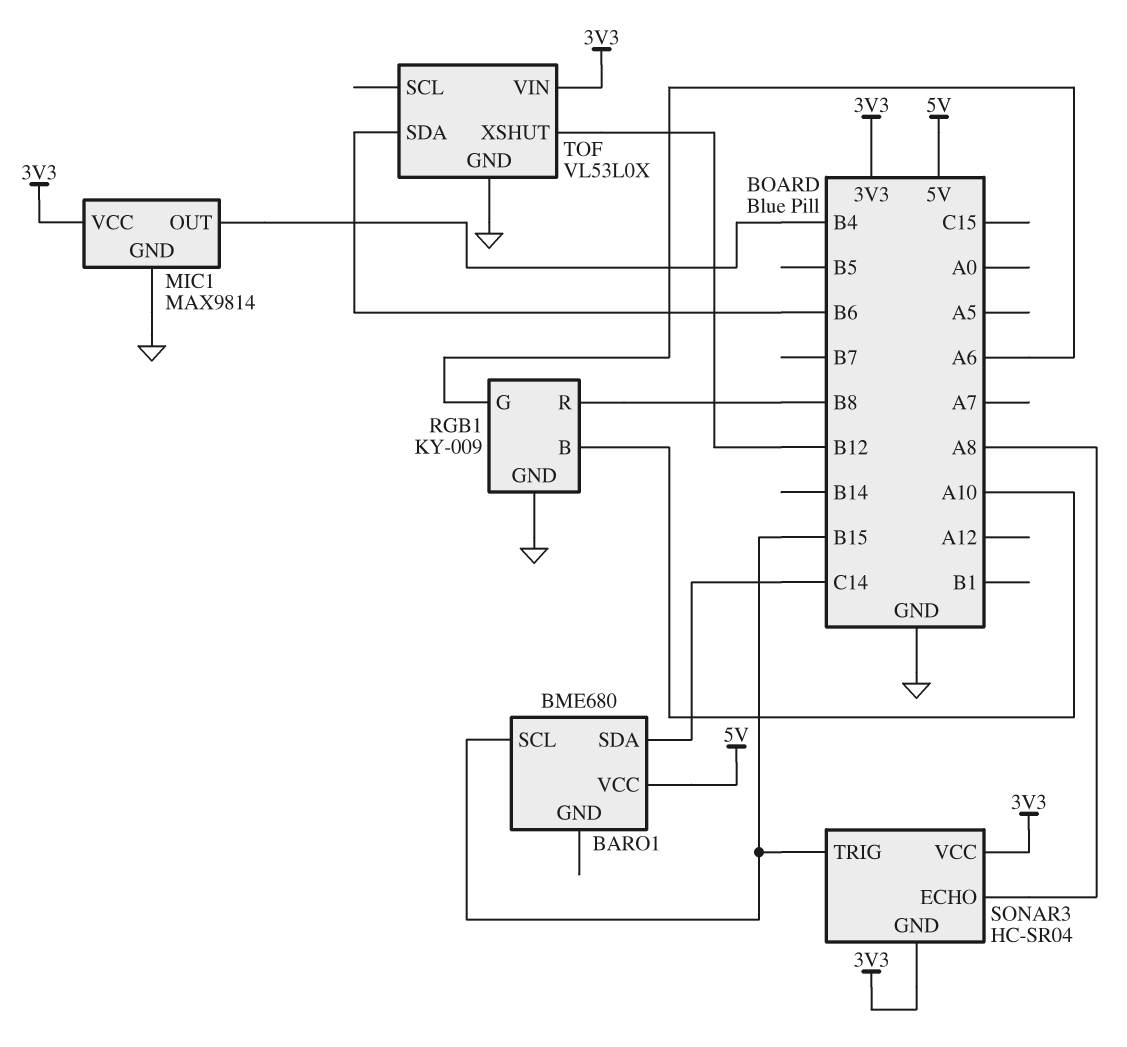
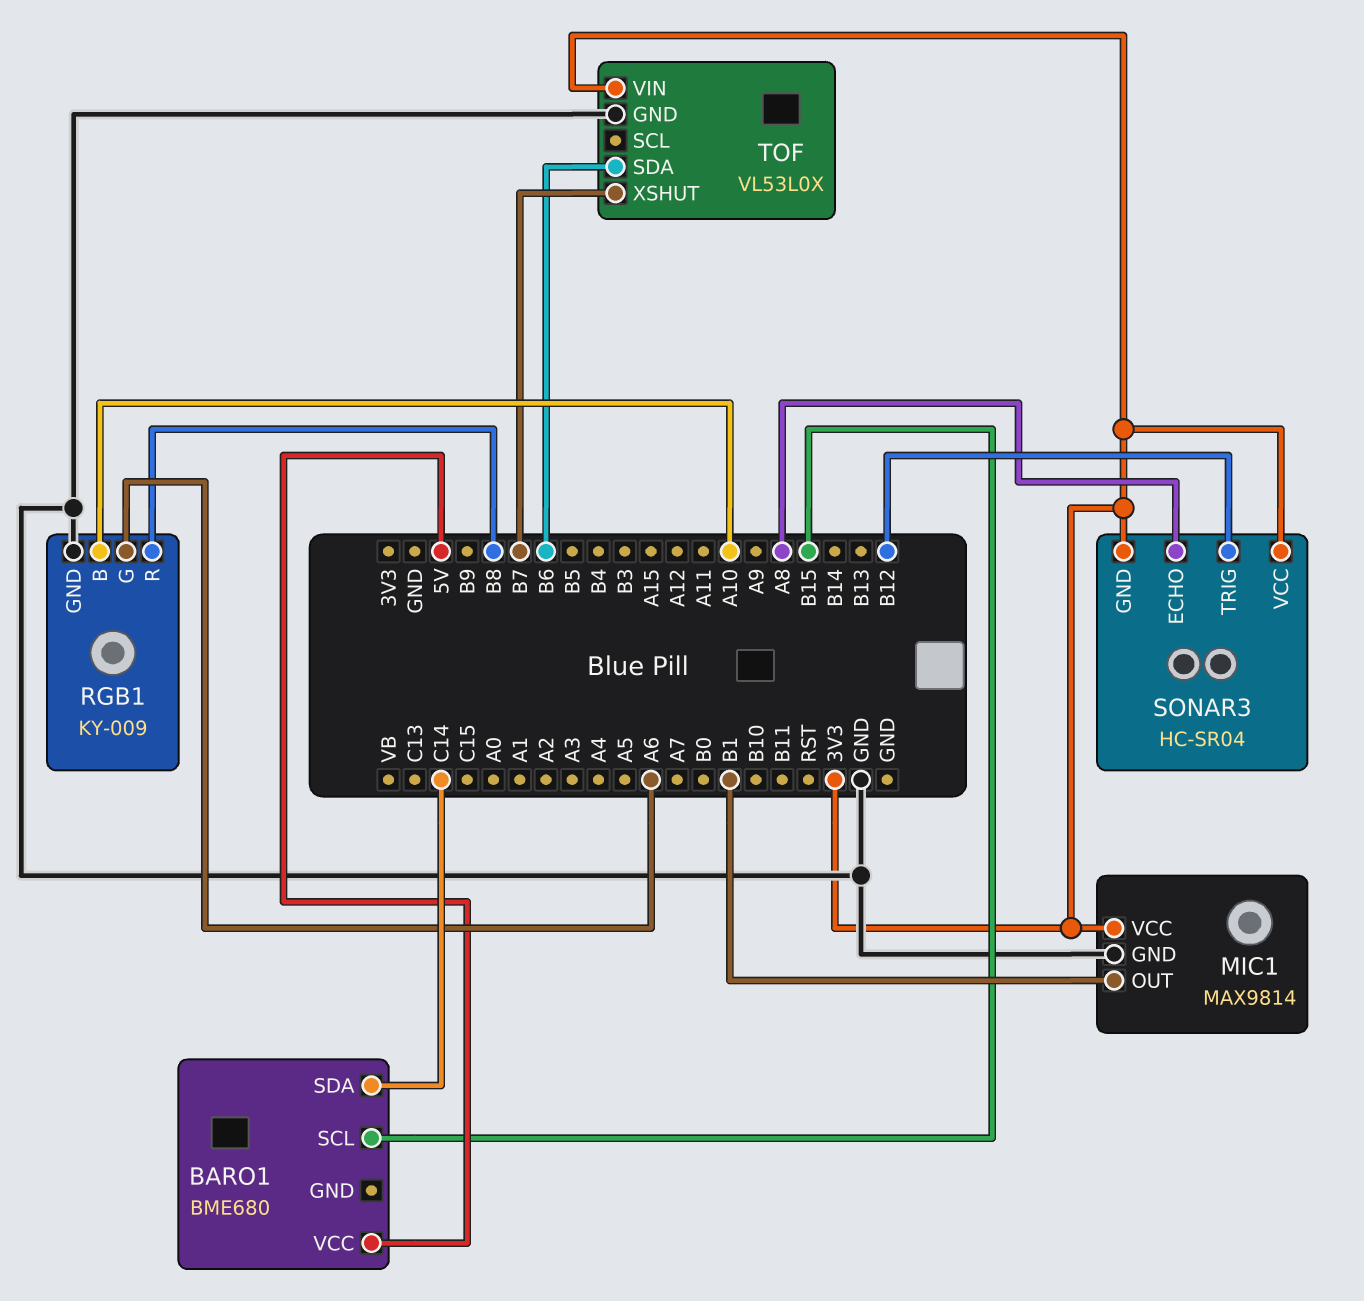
MIC1 pin OUT: B4 -> B1
SONAR3 pin TRIG: B15 -> B12
TOF pin XSHUT: B12 -> B7

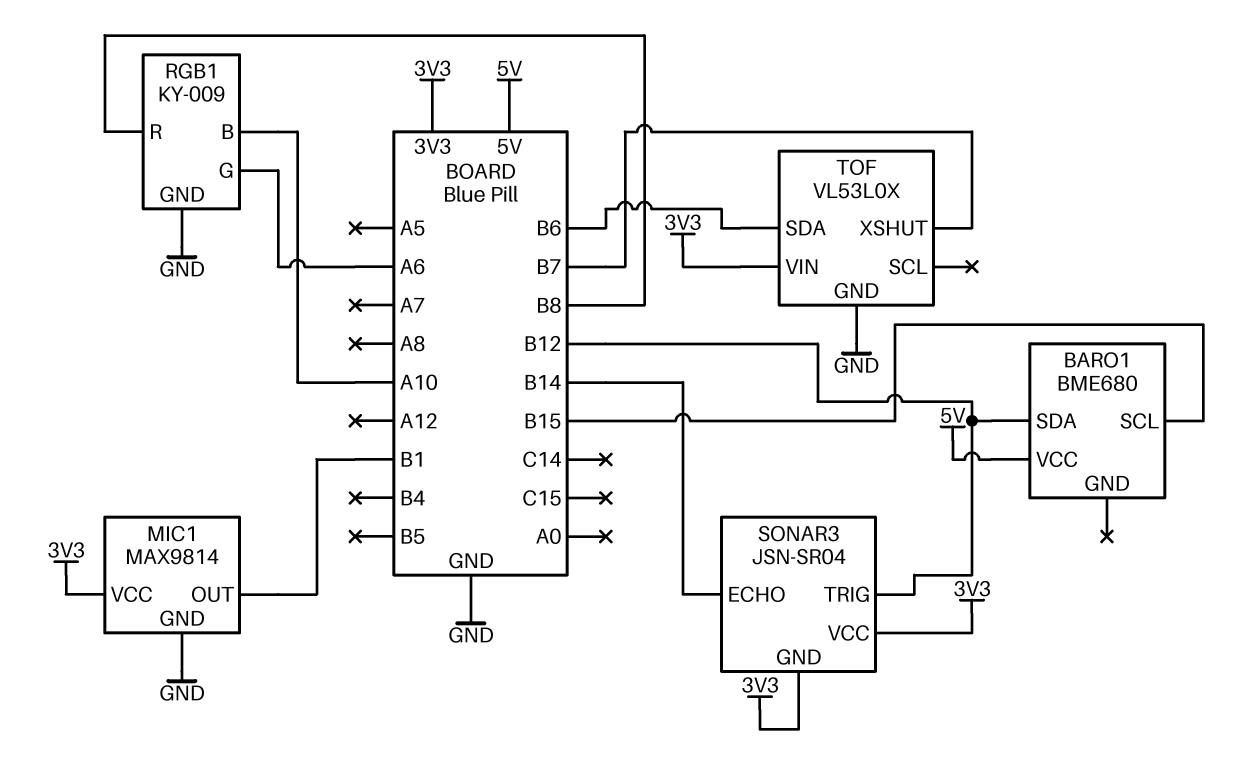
BARO1 pin SDA: C14 -> B12
SONAR3: HC-SR04 -> JSN-SR04
SONAR3 pin ECHO: A8 -> B14

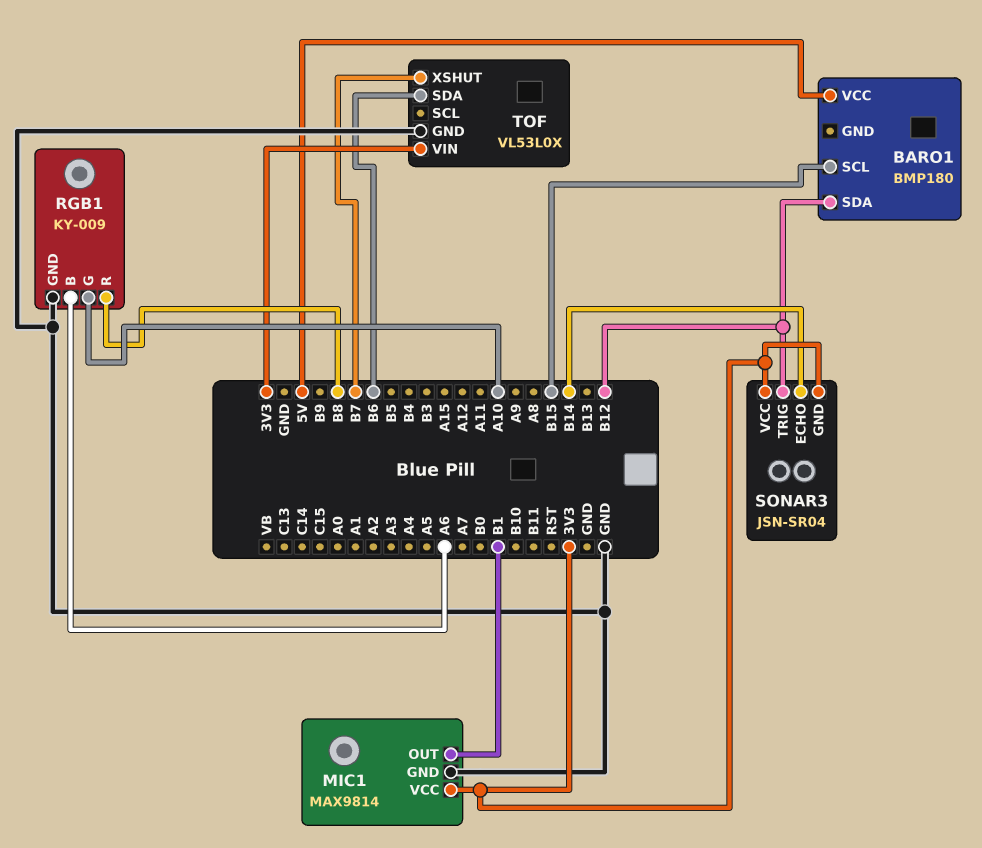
BARO1: BME680 -> BMP180
RGB1 pin B: A10 -> A6
RGB1 pin G: A6 -> A10

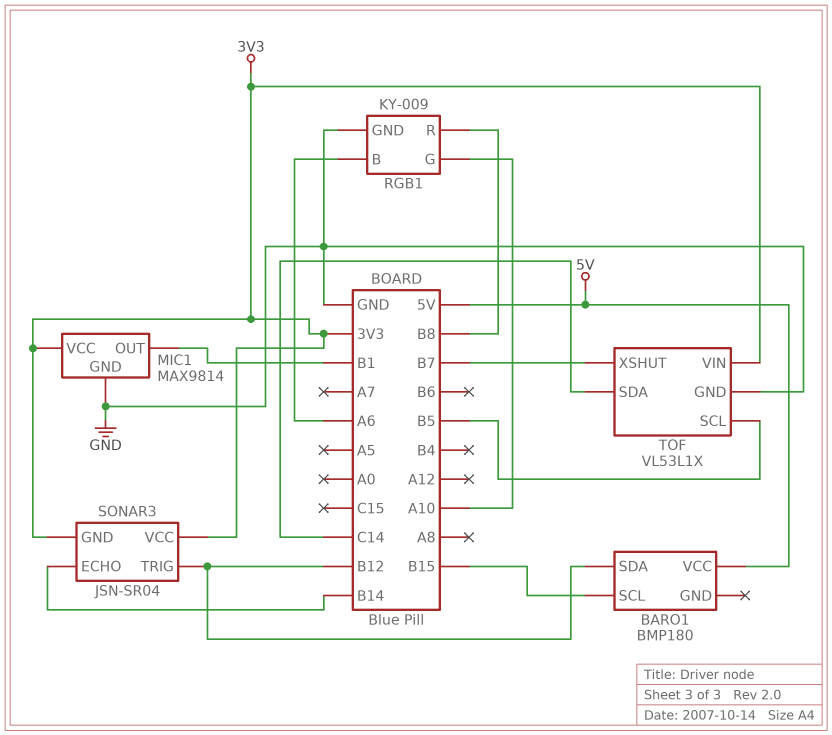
TOF: VL53L0X -> VL53L1X
TOF pin SCL: none -> B5
TOF pin SDA: B6 -> C14

